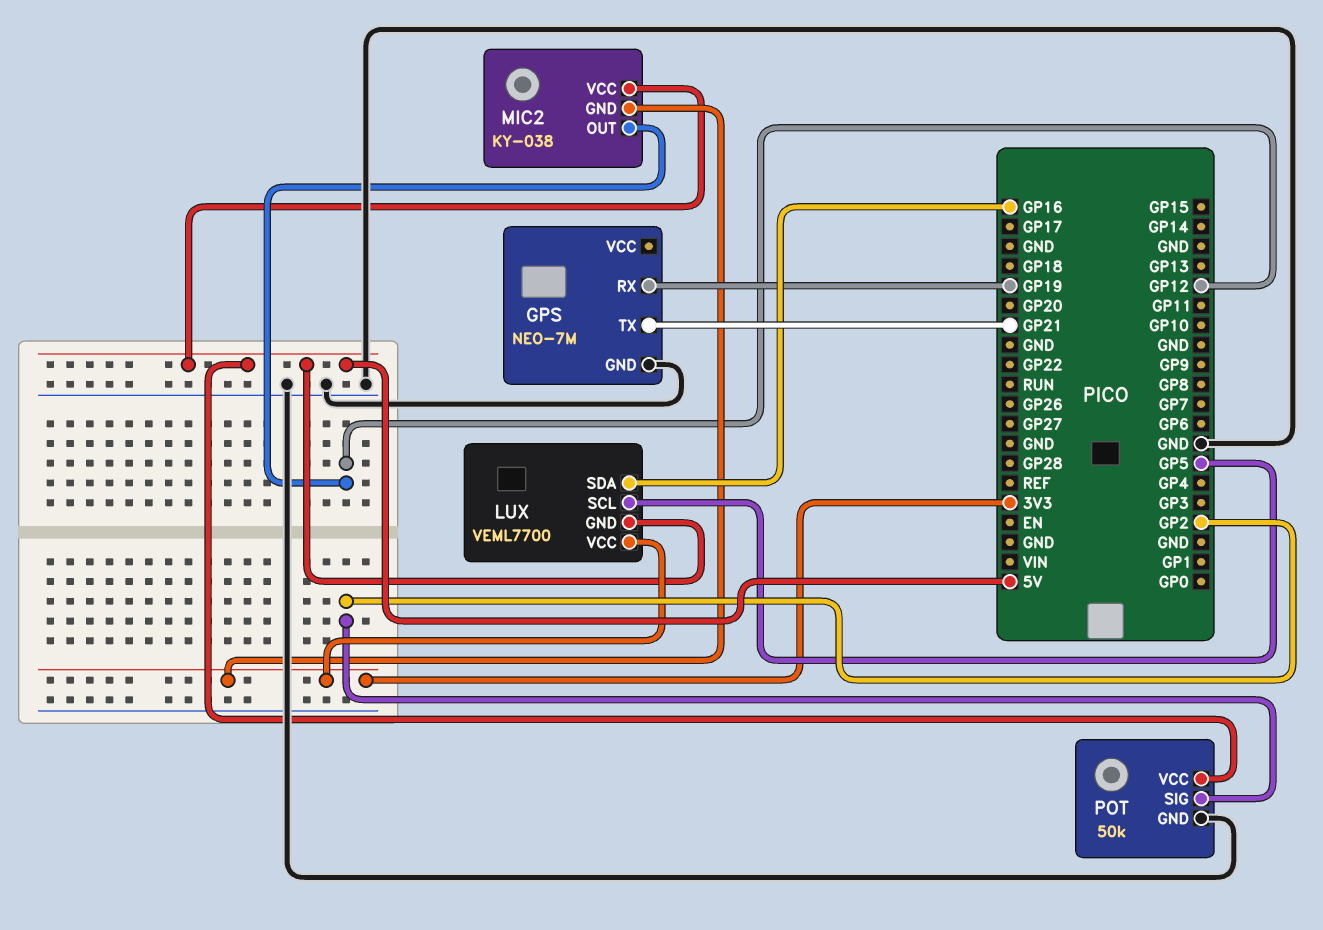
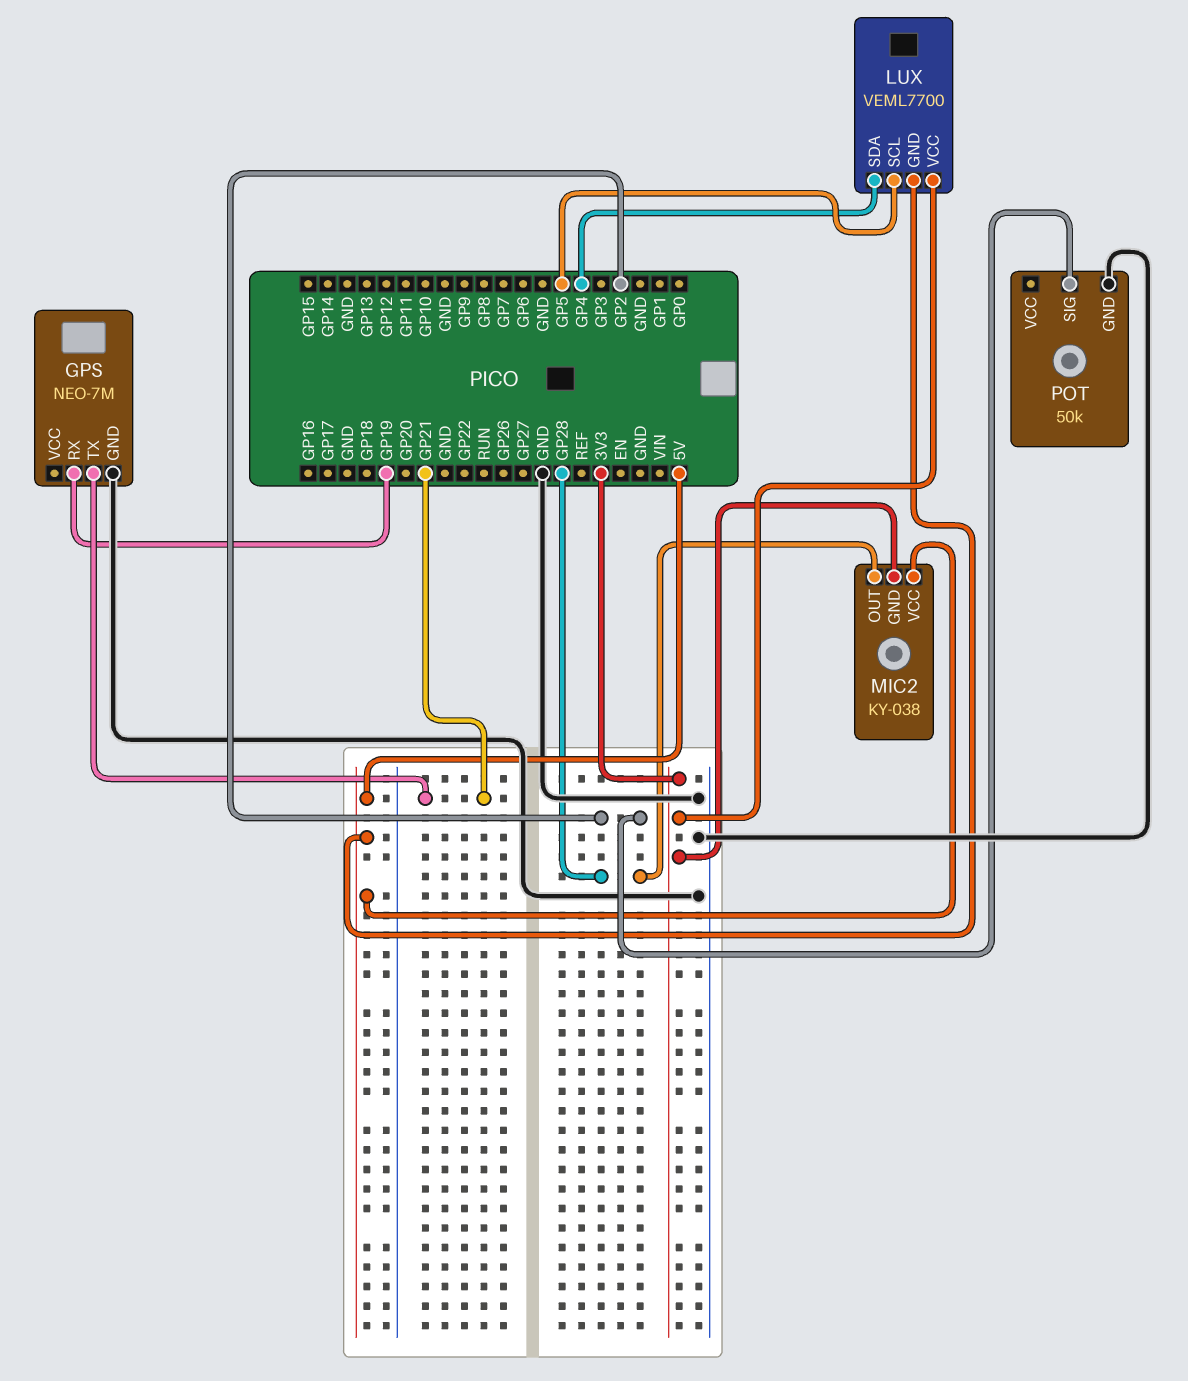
LUX pin SDA: GP16 -> GP4
MIC2 pin OUT: GP12 -> GP28
POT pin VCC: 5V -> none

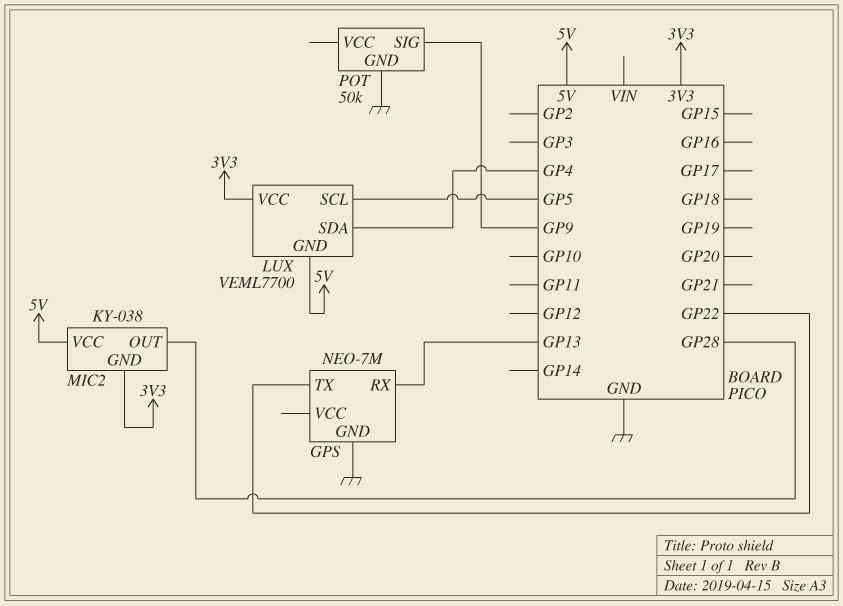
GPS pin RX: GP19 -> GP13
GPS pin TX: GP21 -> GP22
POT pin SIG: GP2 -> GP9

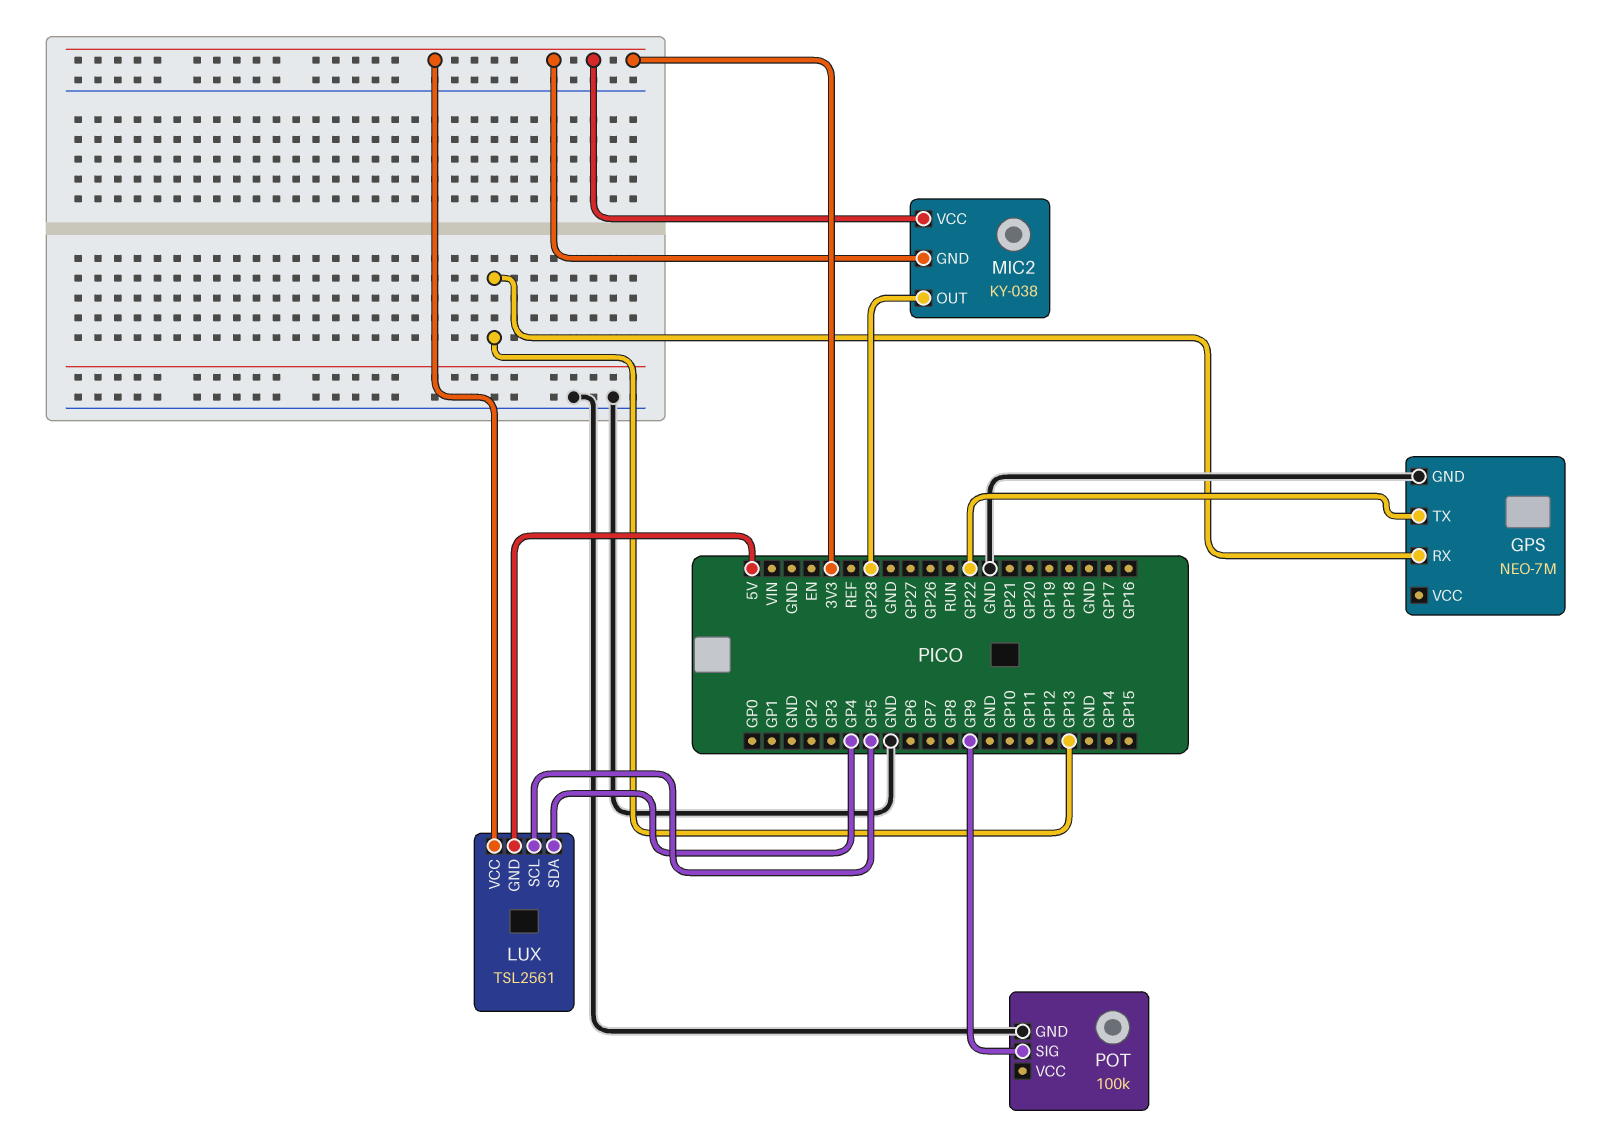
LUX: VEML7700 -> TSL2561
MIC2 pin VCC: 5V -> 3V3
POT: 50k -> 100k

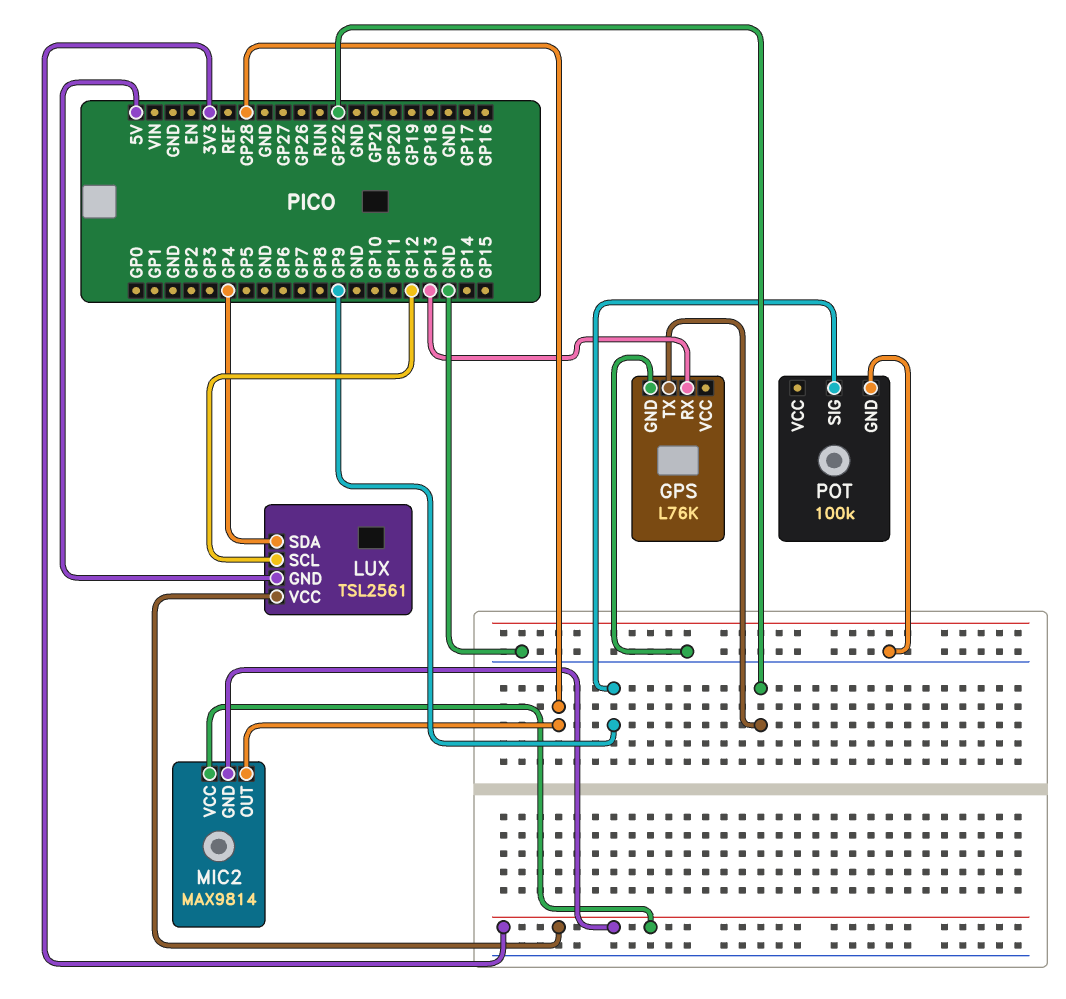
GPS: NEO-7M -> L76K
LUX pin SCL: GP5 -> GP12
MIC2: KY-038 -> MAX9814

